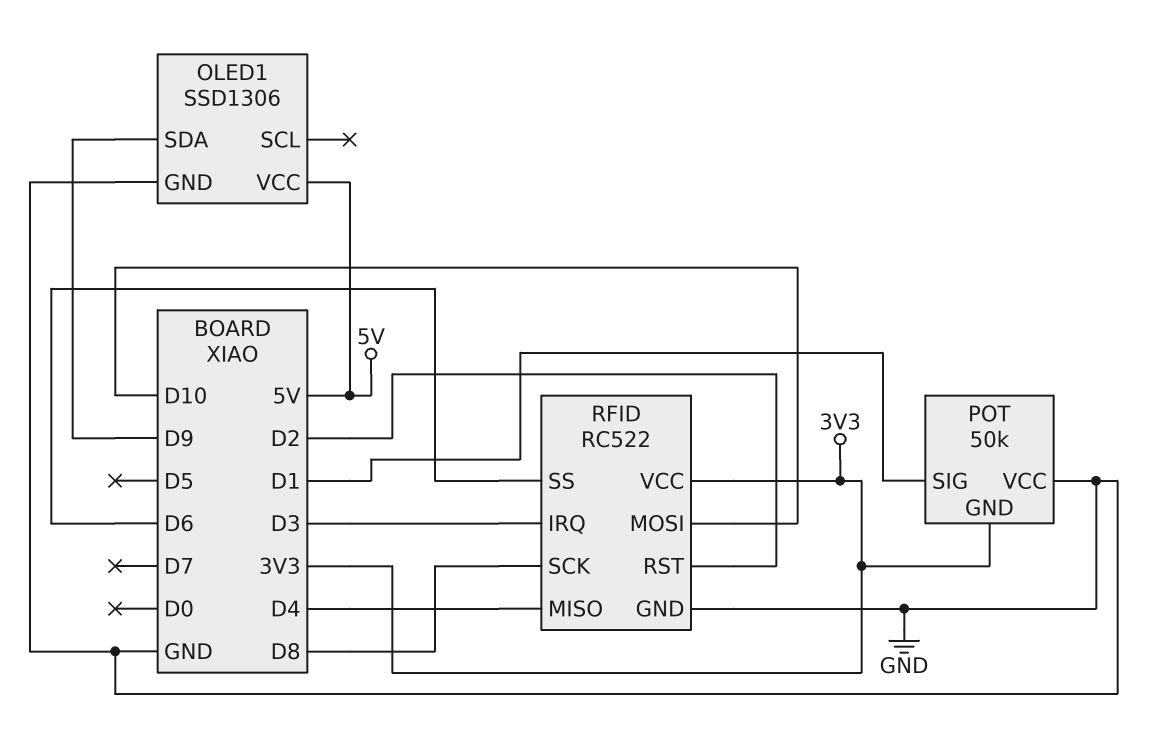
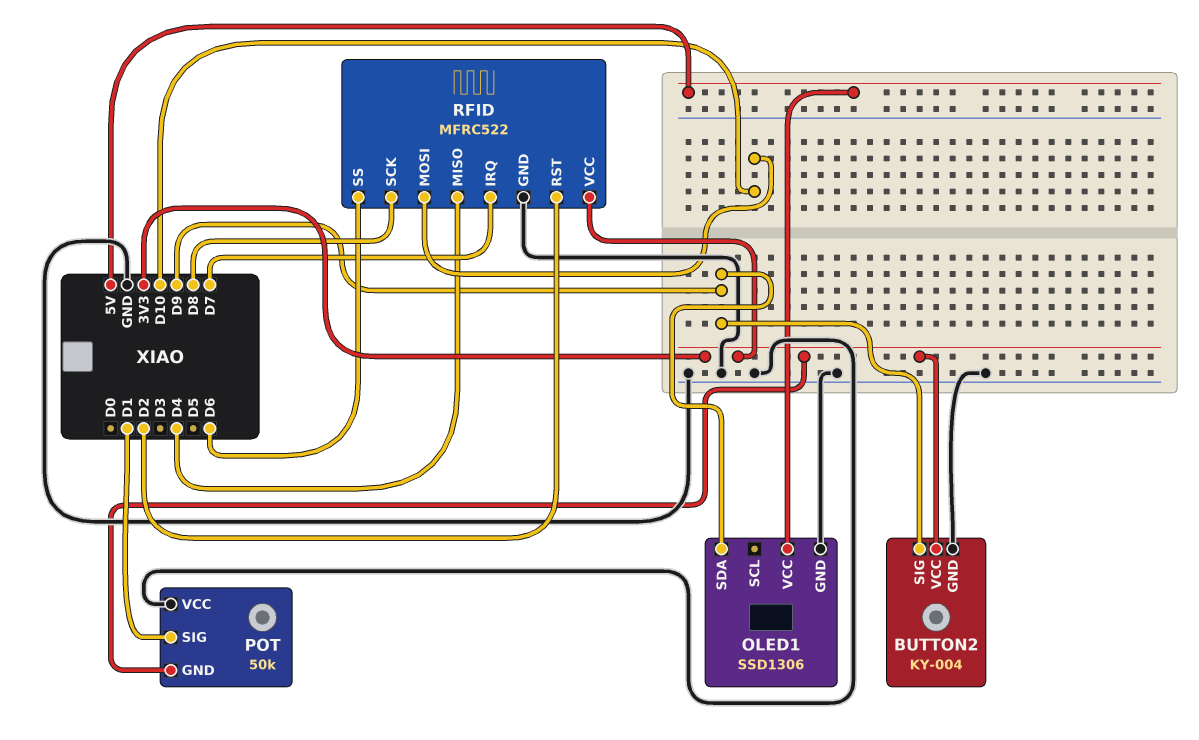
BUTTON2: none -> KY-004
BUTTON2 pin GND: none -> GND
BUTTON2 pin SIG: none -> D9
BUTTON2 pin VCC: none -> 3V3
RFID: RC522 -> MFRC522
RFID pin IRQ: D3 -> D7

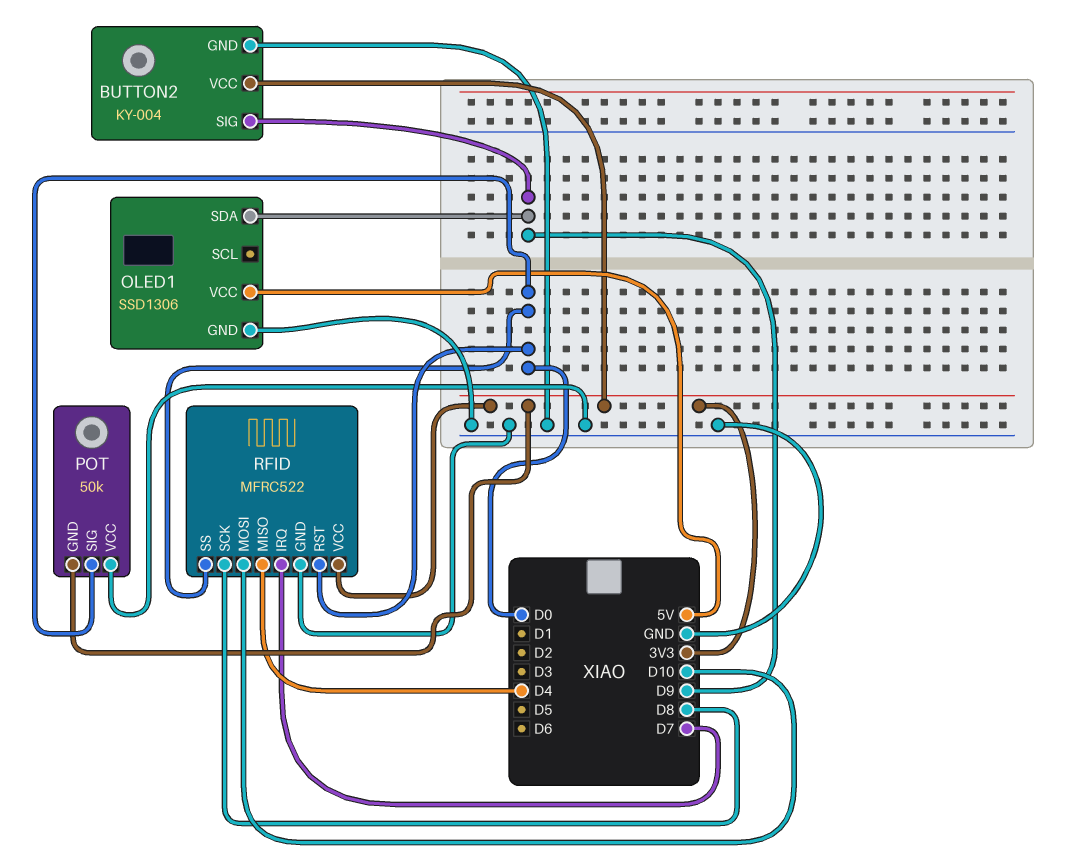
POT pin SIG: D1 -> D0
RFID pin RST: D2 -> D0
RFID pin SS: D6 -> D0

